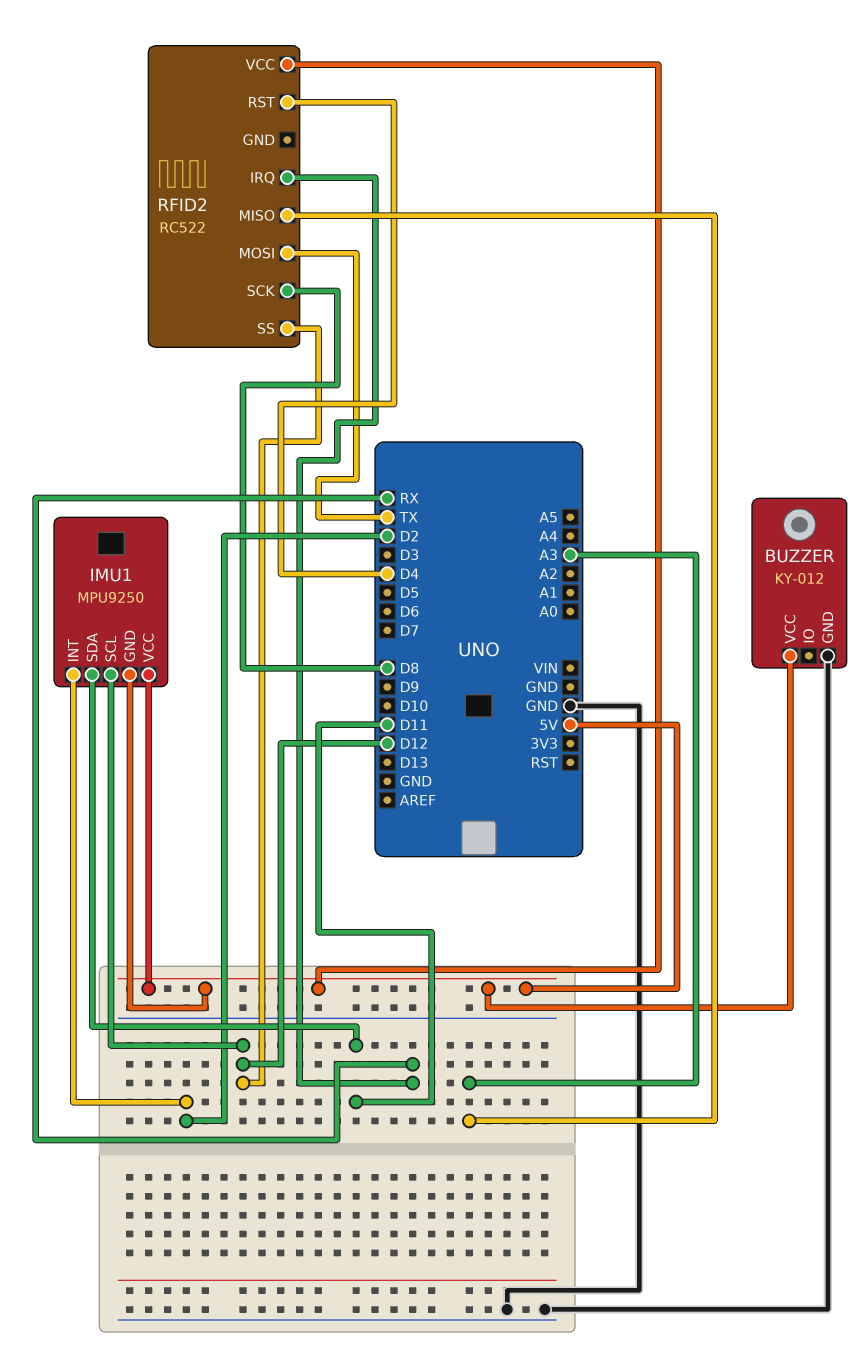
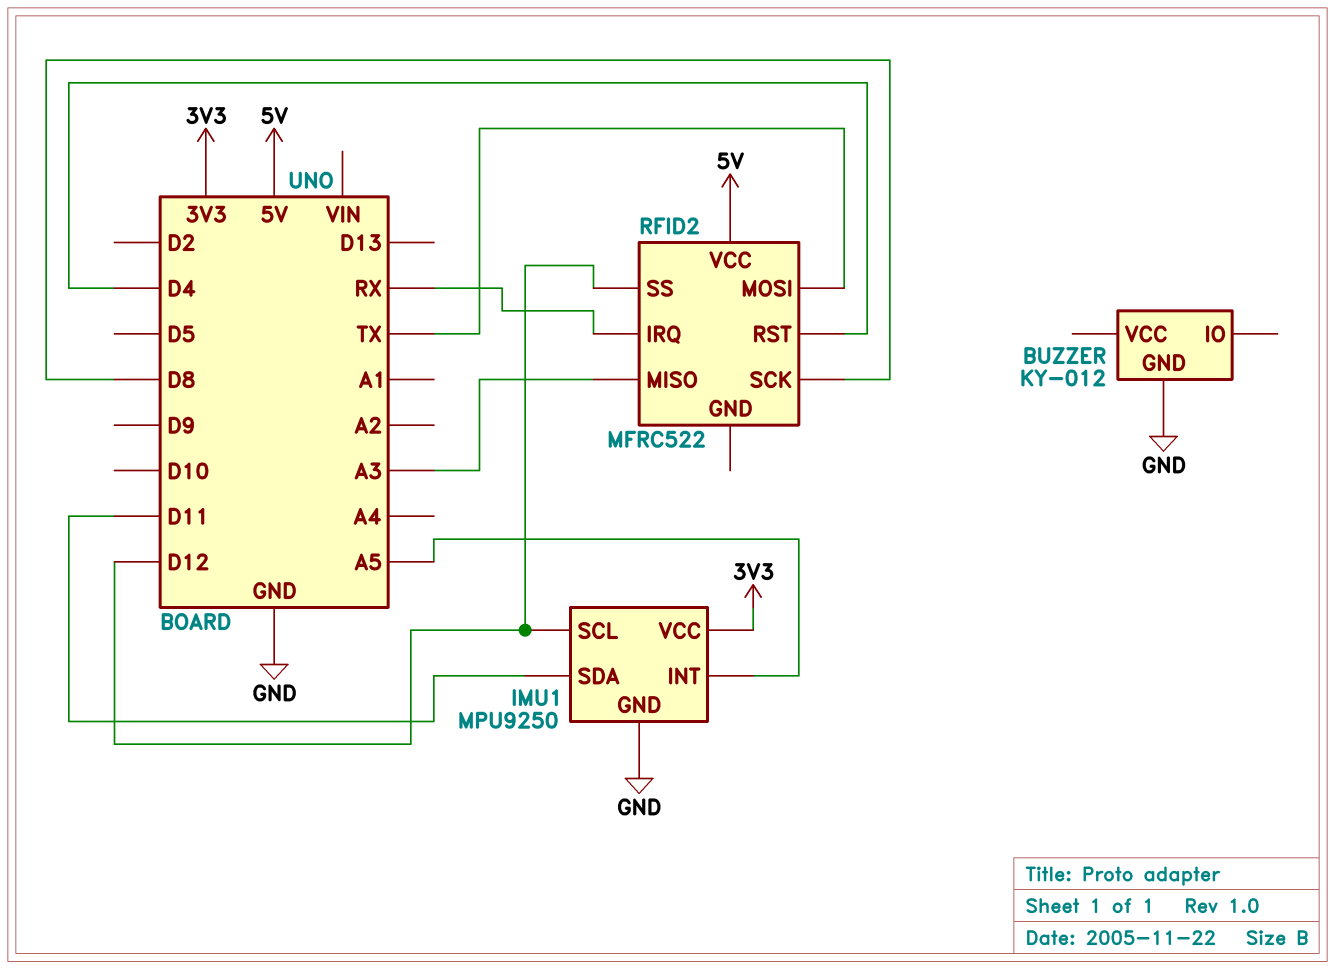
BUZZER pin VCC: 5V -> none
IMU1 pin GND: 5V -> GND
IMU1 pin INT: D2 -> A5
IMU1 pin VCC: 5V -> 3V3
RFID2: RC522 -> MFRC522

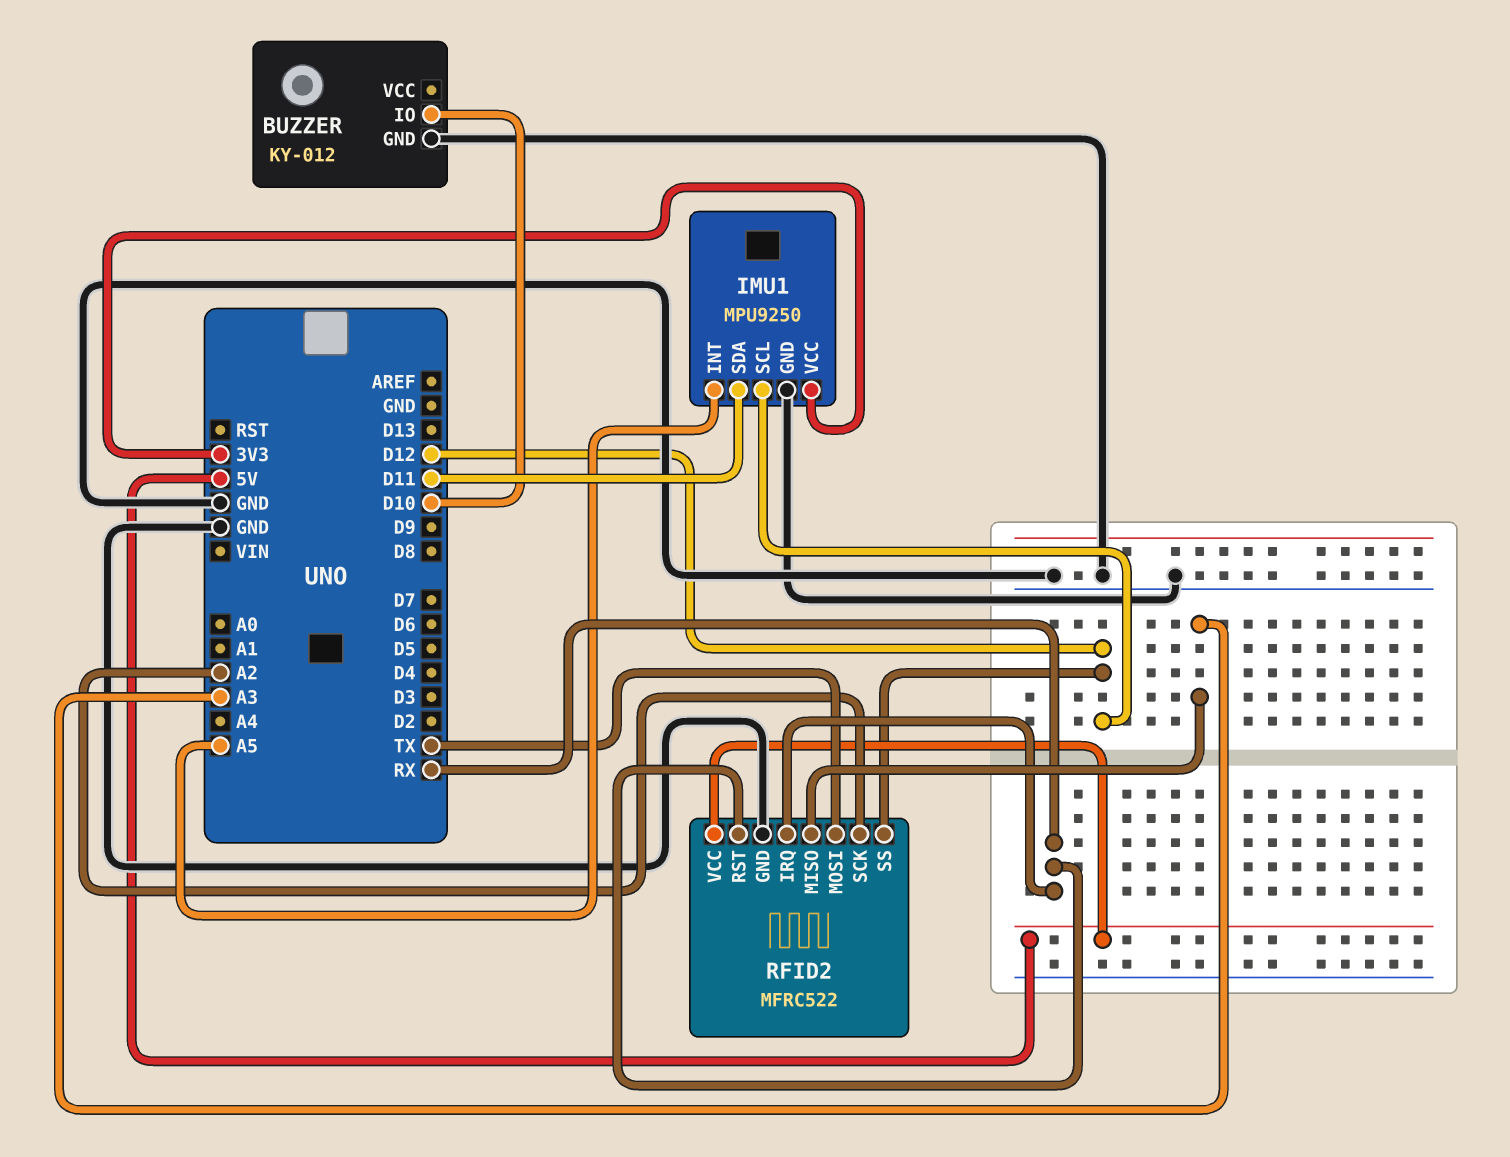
BUZZER pin IO: none -> D10
RFID2 pin GND: none -> GND
RFID2 pin RST: D4 -> RX
RFID2 pin SCK: D8 -> A2

